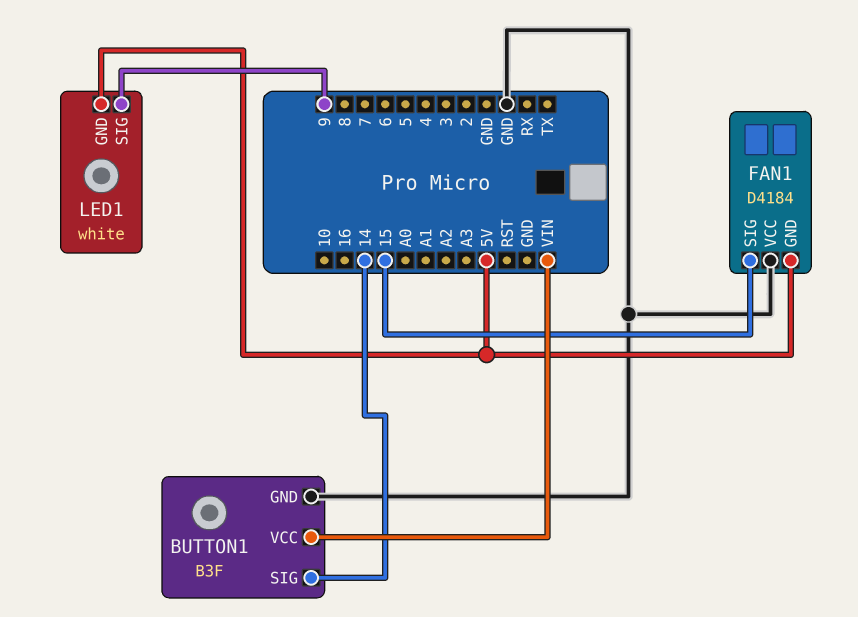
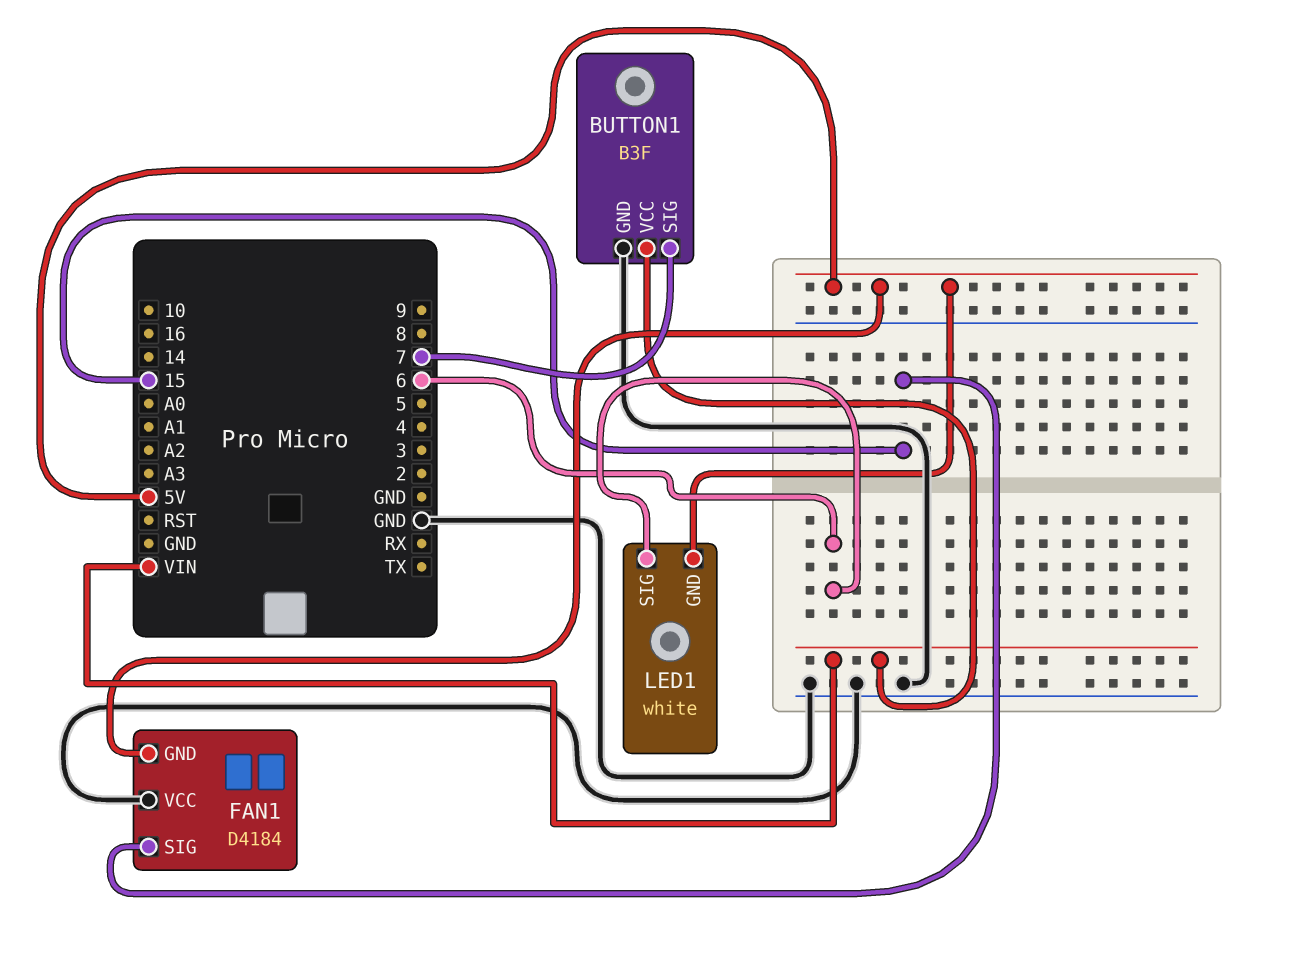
BUTTON1 pin SIG: 14 -> 7
LED1 pin SIG: 9 -> 6

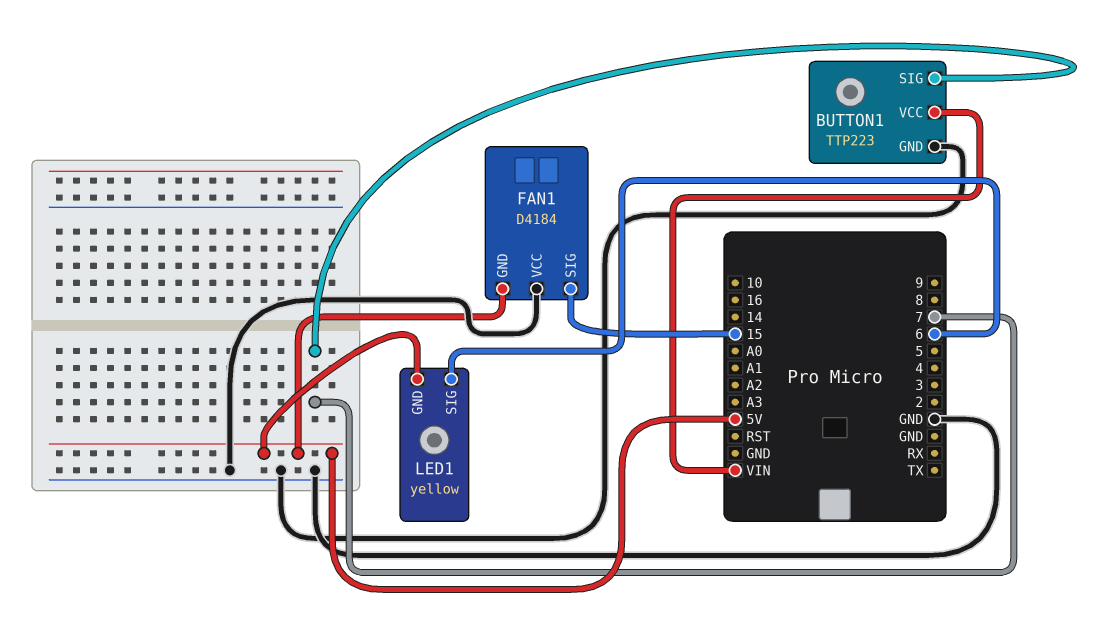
BUTTON1: B3F -> TTP223
LED1: white -> yellow

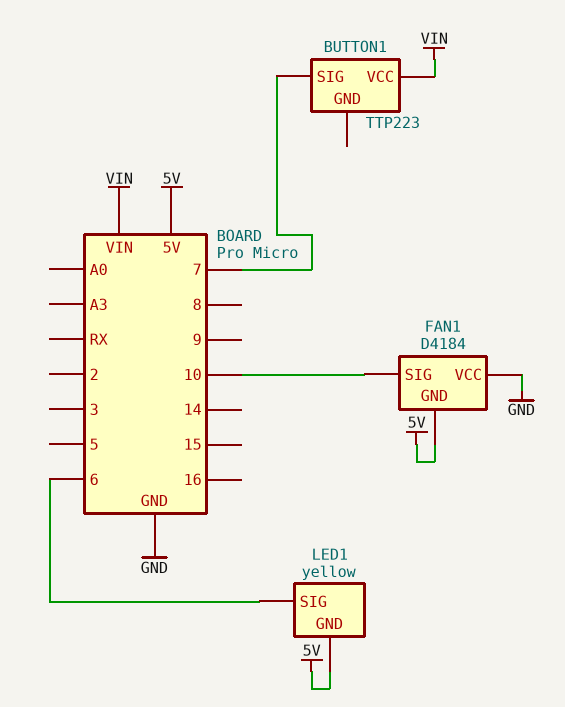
BUTTON1 pin GND: GND -> none
FAN1 pin SIG: 15 -> 10

